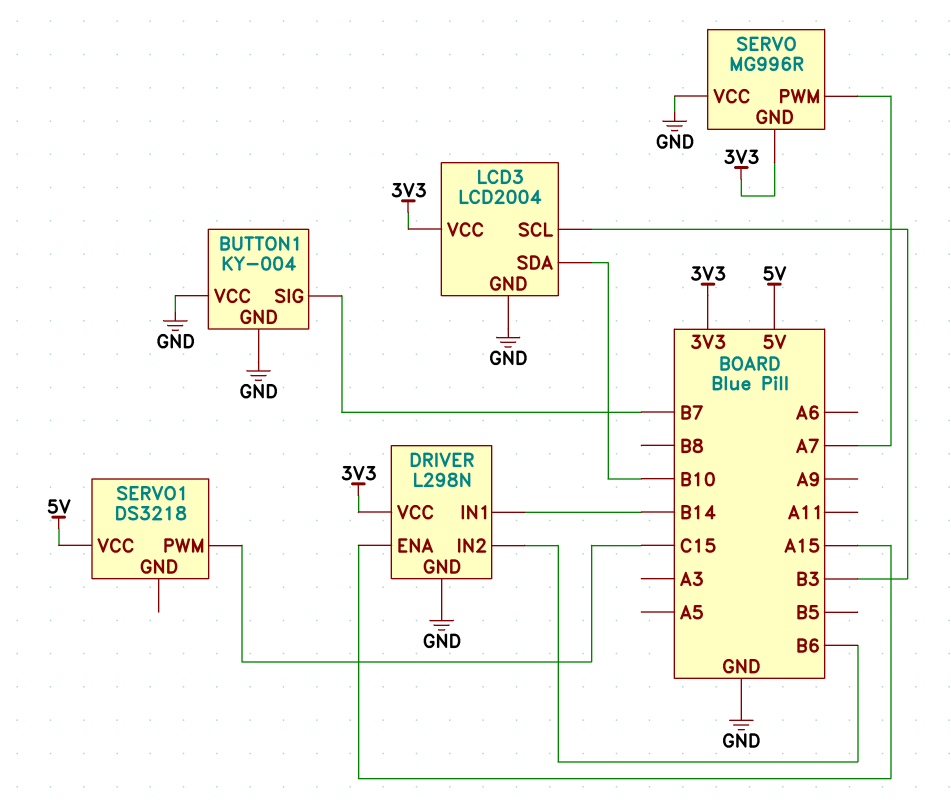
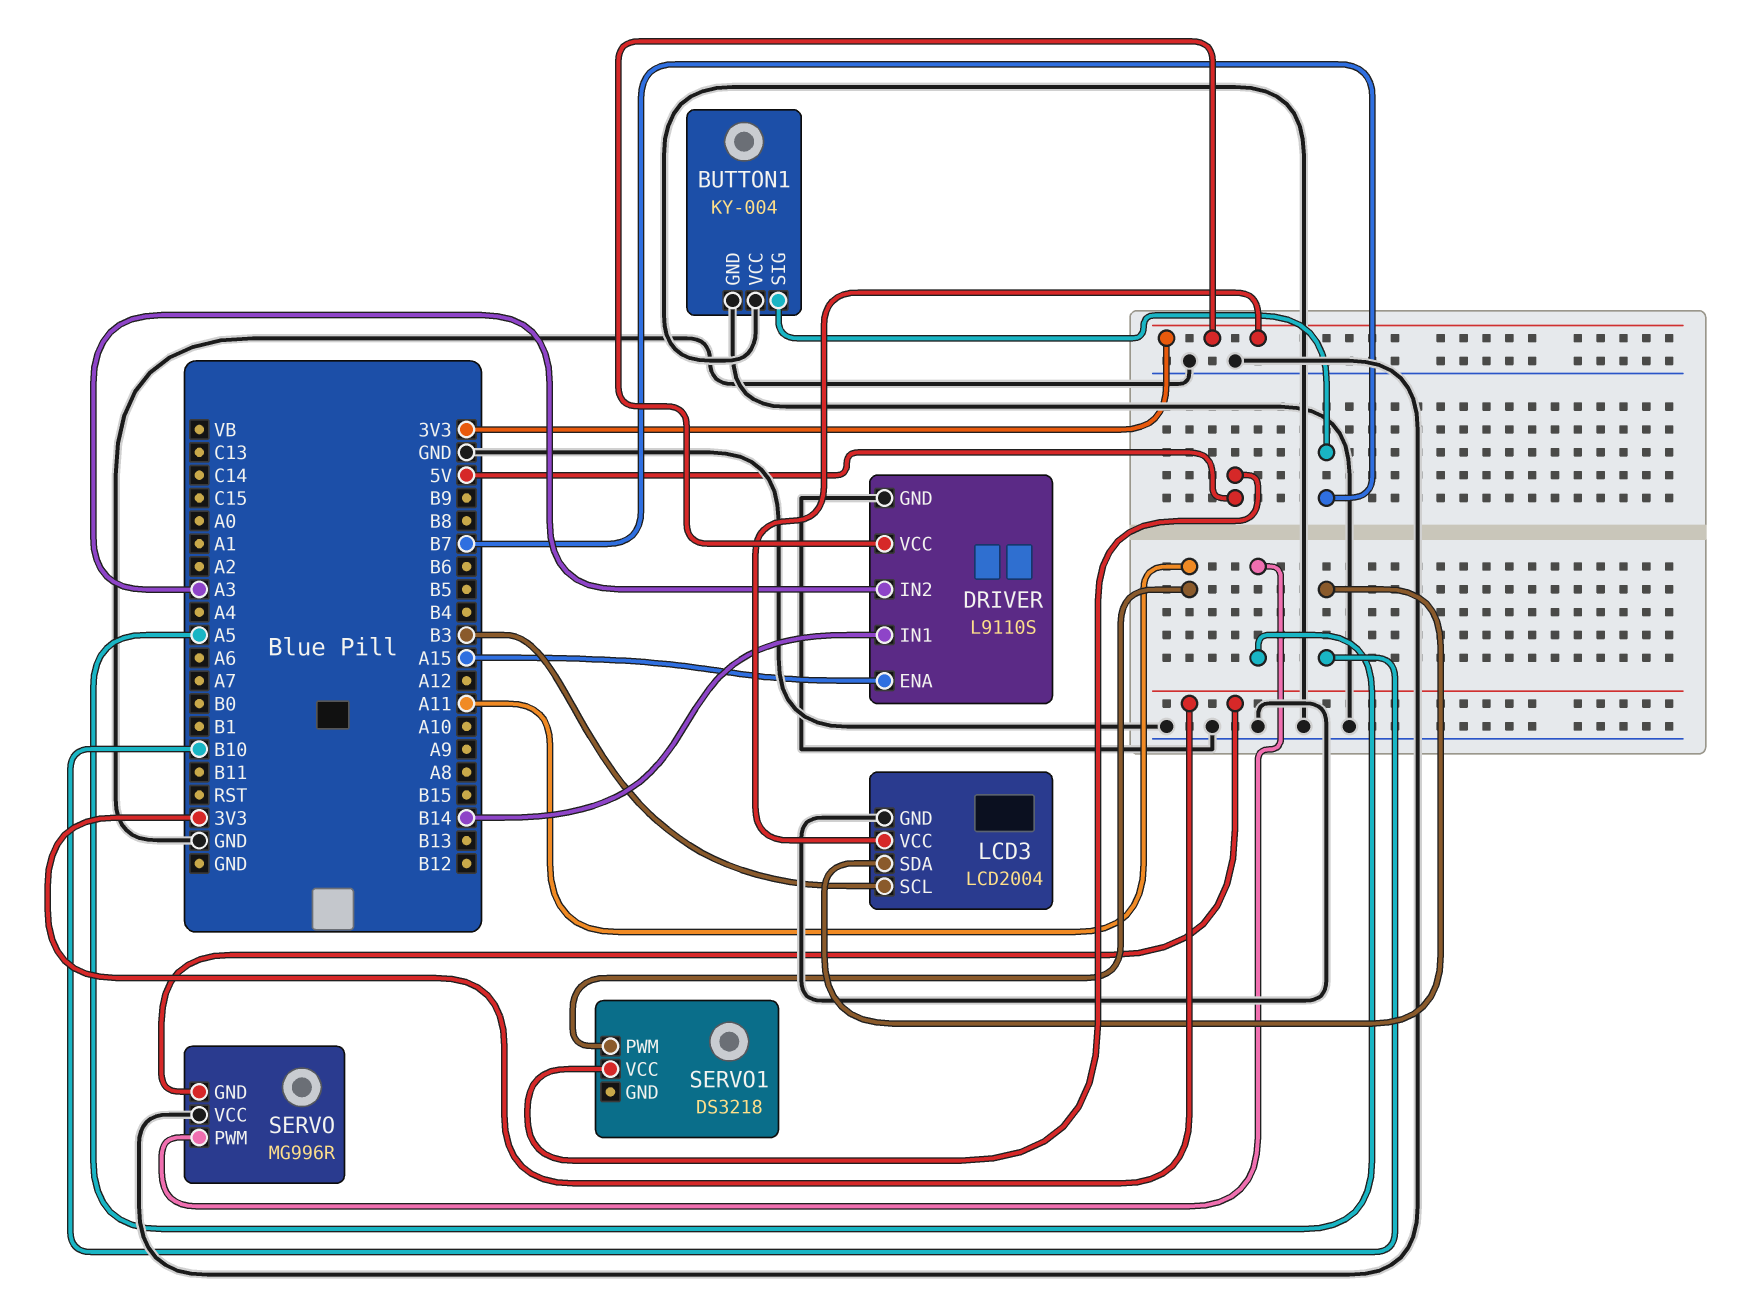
DRIVER: L298N -> L9110S
DRIVER pin IN2: B6 -> A3
SERVO pin PWM: A7 -> A5
SERVO1 pin PWM: C15 -> A11

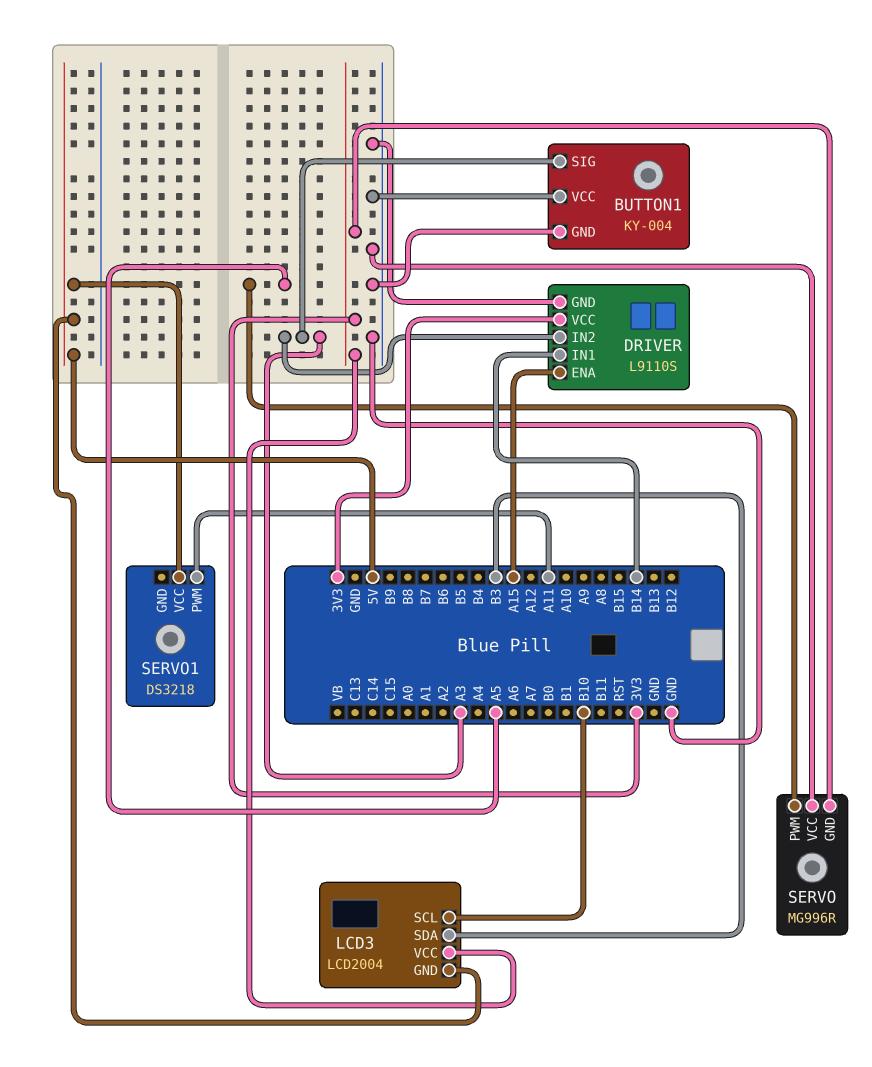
BUTTON1 pin SIG: B7 -> A3
LCD3 pin GND: GND -> 5V
LCD3 pin SCL: B3 -> B10
LCD3 pin SDA: B10 -> B3

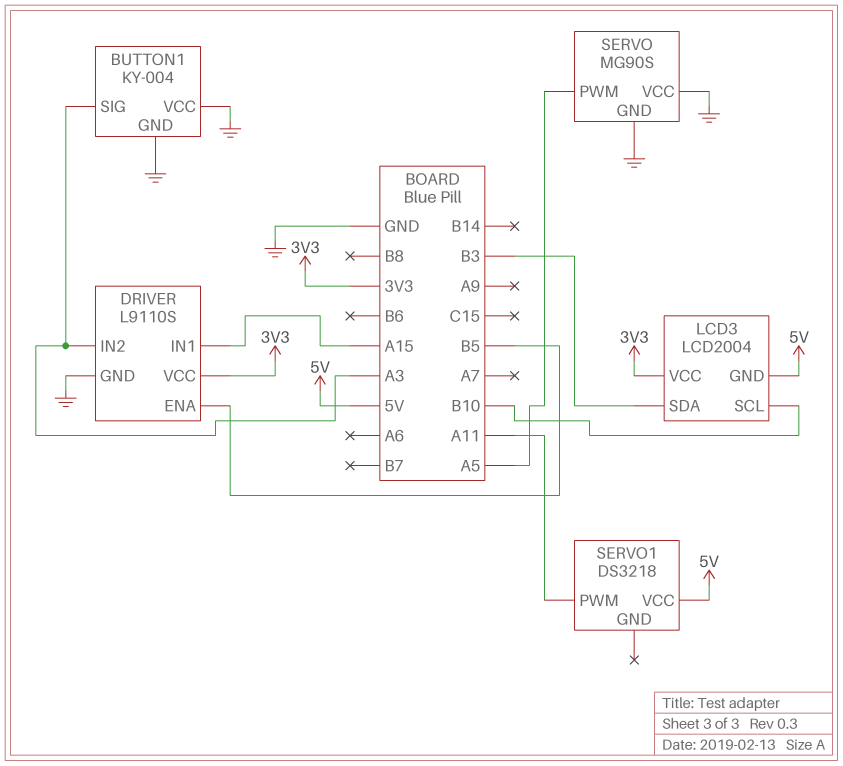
DRIVER pin ENA: A15 -> B5
DRIVER pin IN1: B14 -> A15
SERVO: MG996R -> MG90S
SERVO pin GND: 3V3 -> GND

